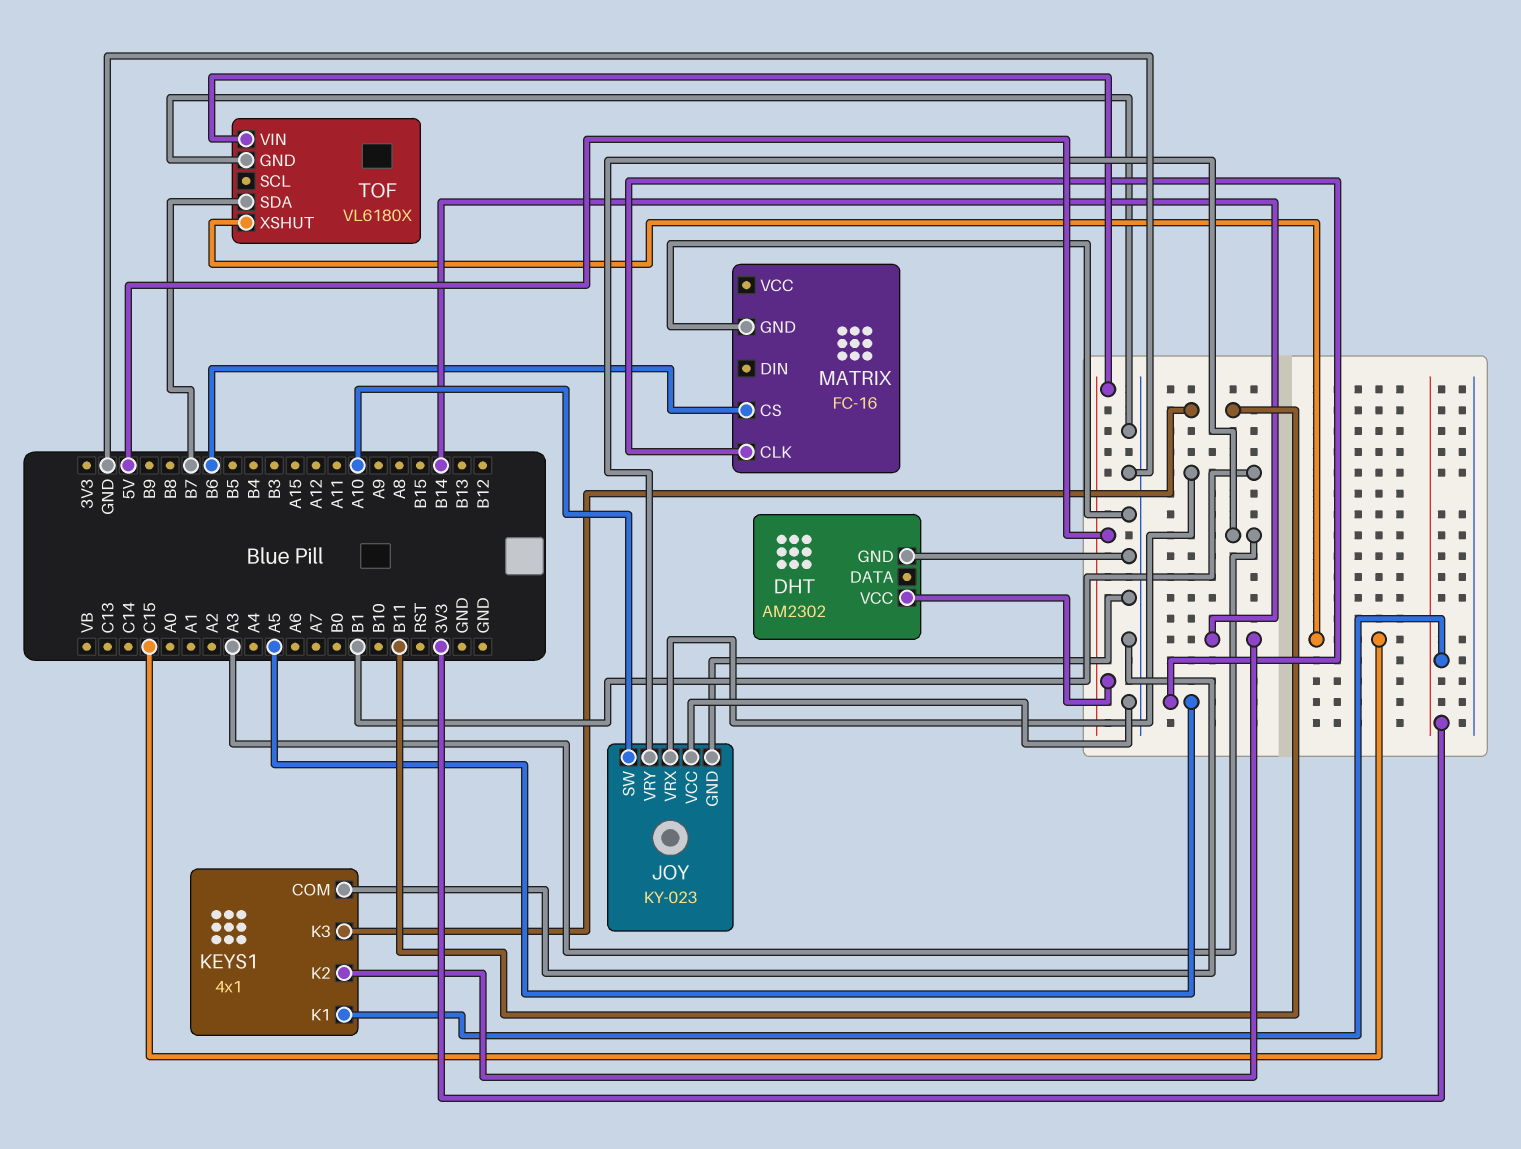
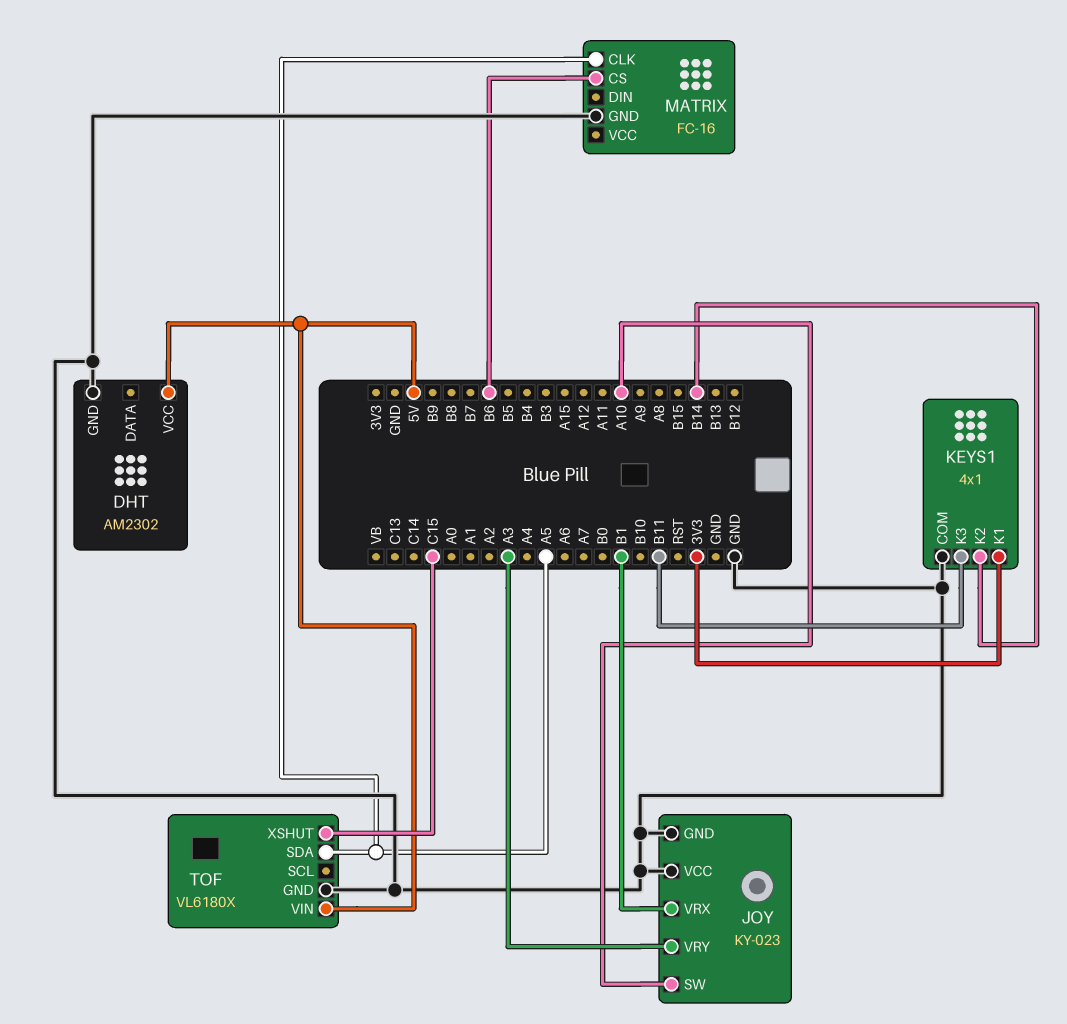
TOF pin SDA: B7 -> A5

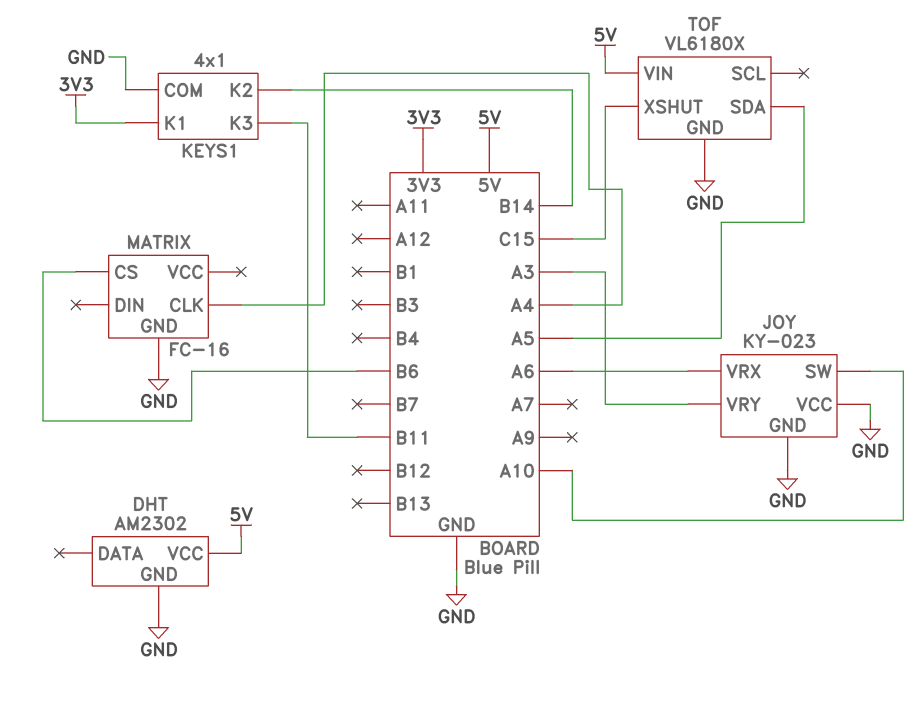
JOY pin VRX: B1 -> A6
MATRIX pin CLK: A5 -> A4

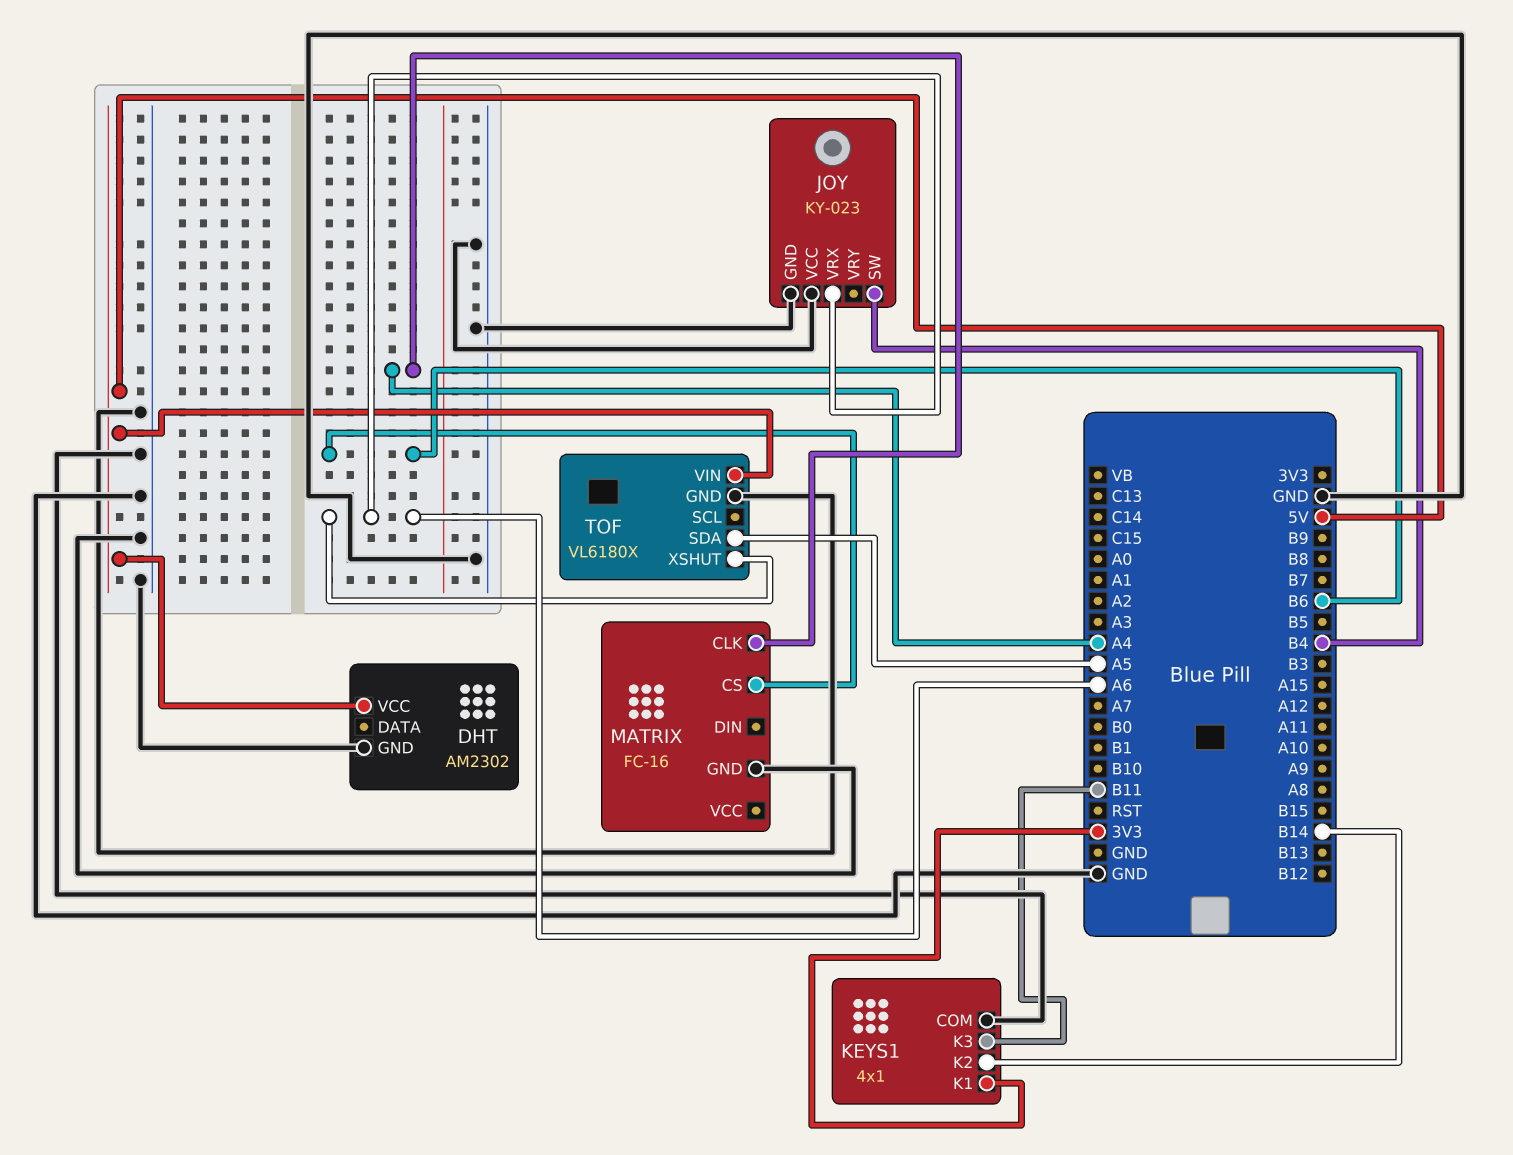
JOY pin SW: A10 -> B4
JOY pin VRY: A3 -> none
TOF pin XSHUT: C15 -> A6

